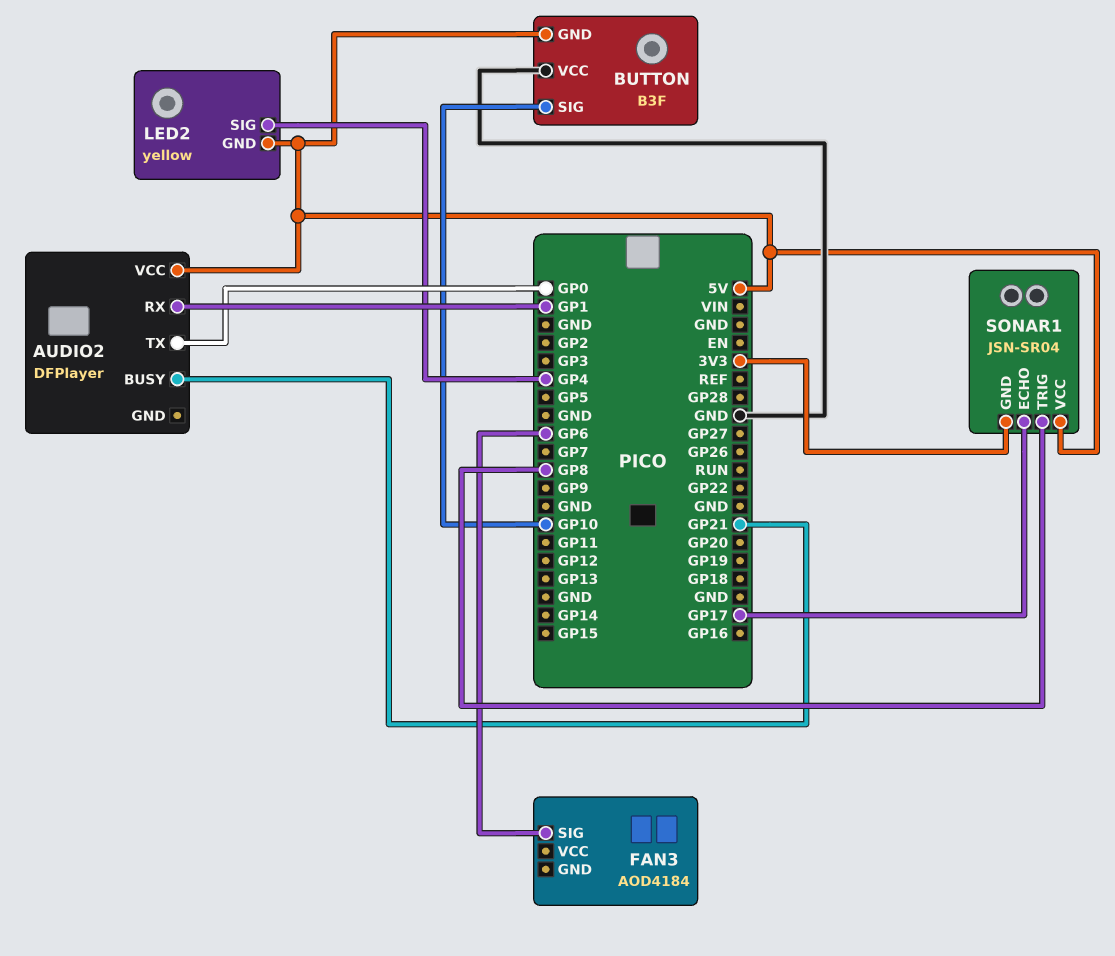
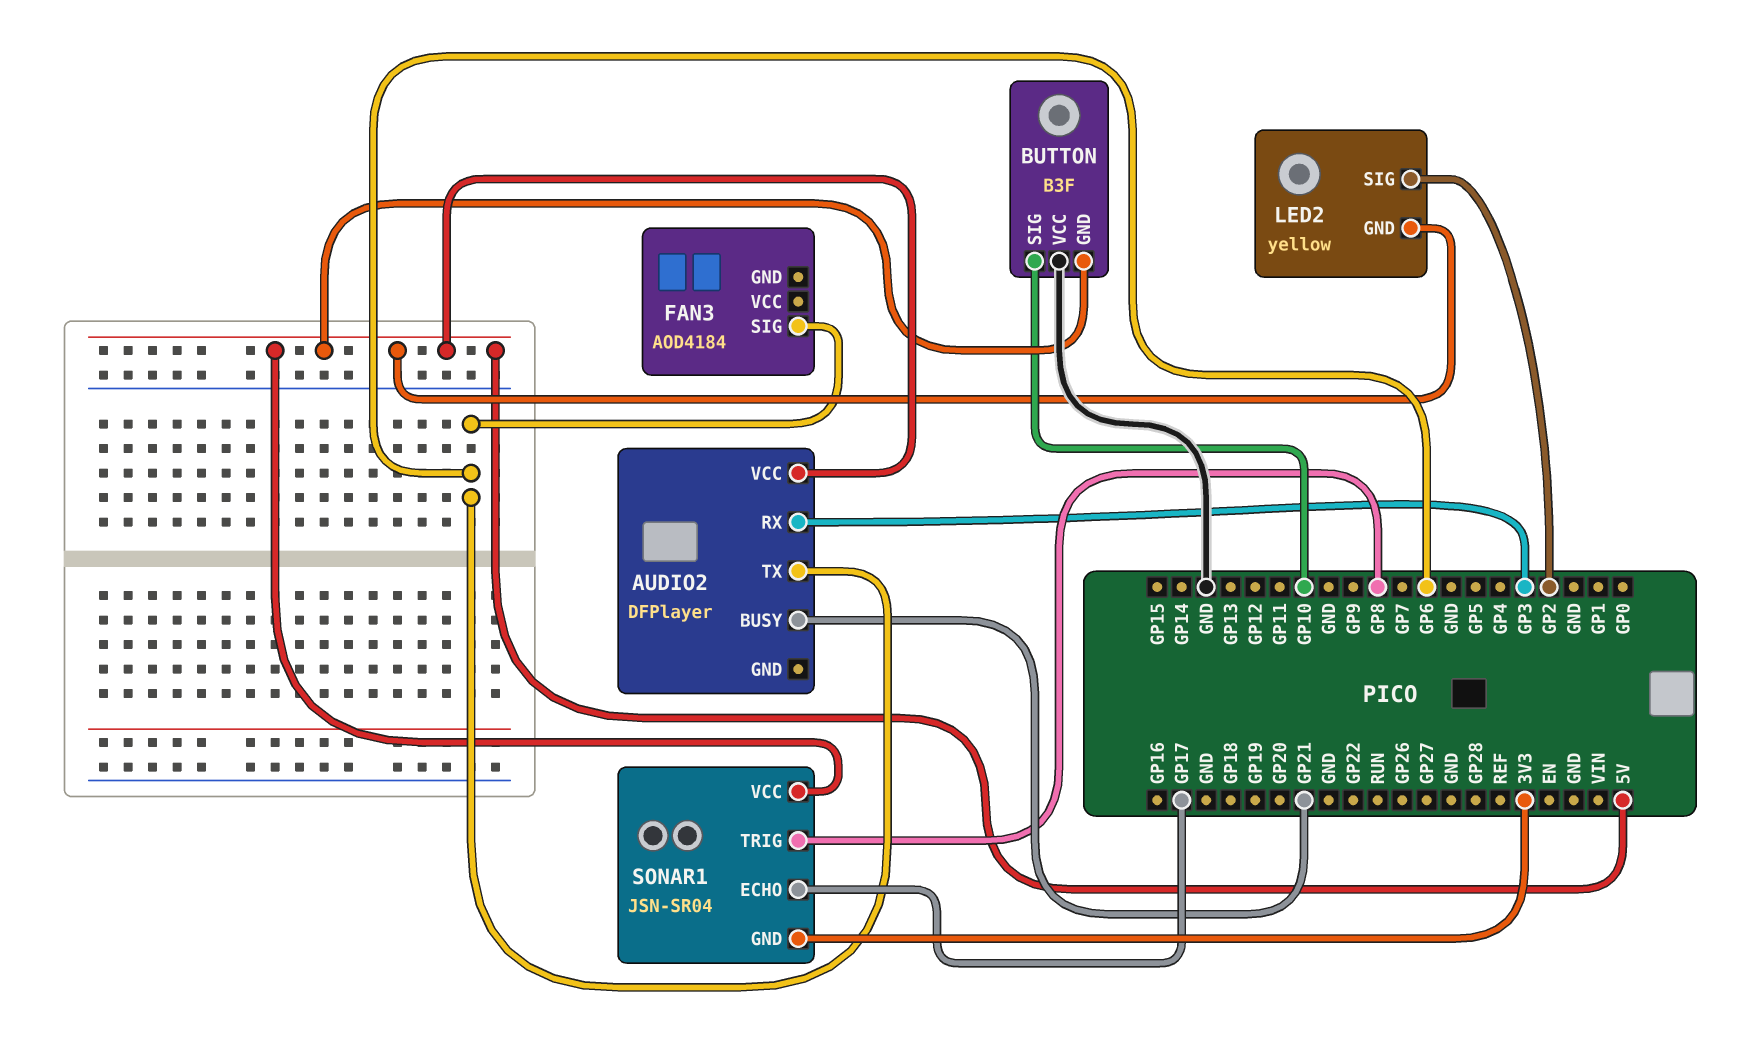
AUDIO2 pin RX: GP1 -> GP3
AUDIO2 pin TX: GP0 -> GP6
LED2 pin SIG: GP4 -> GP2

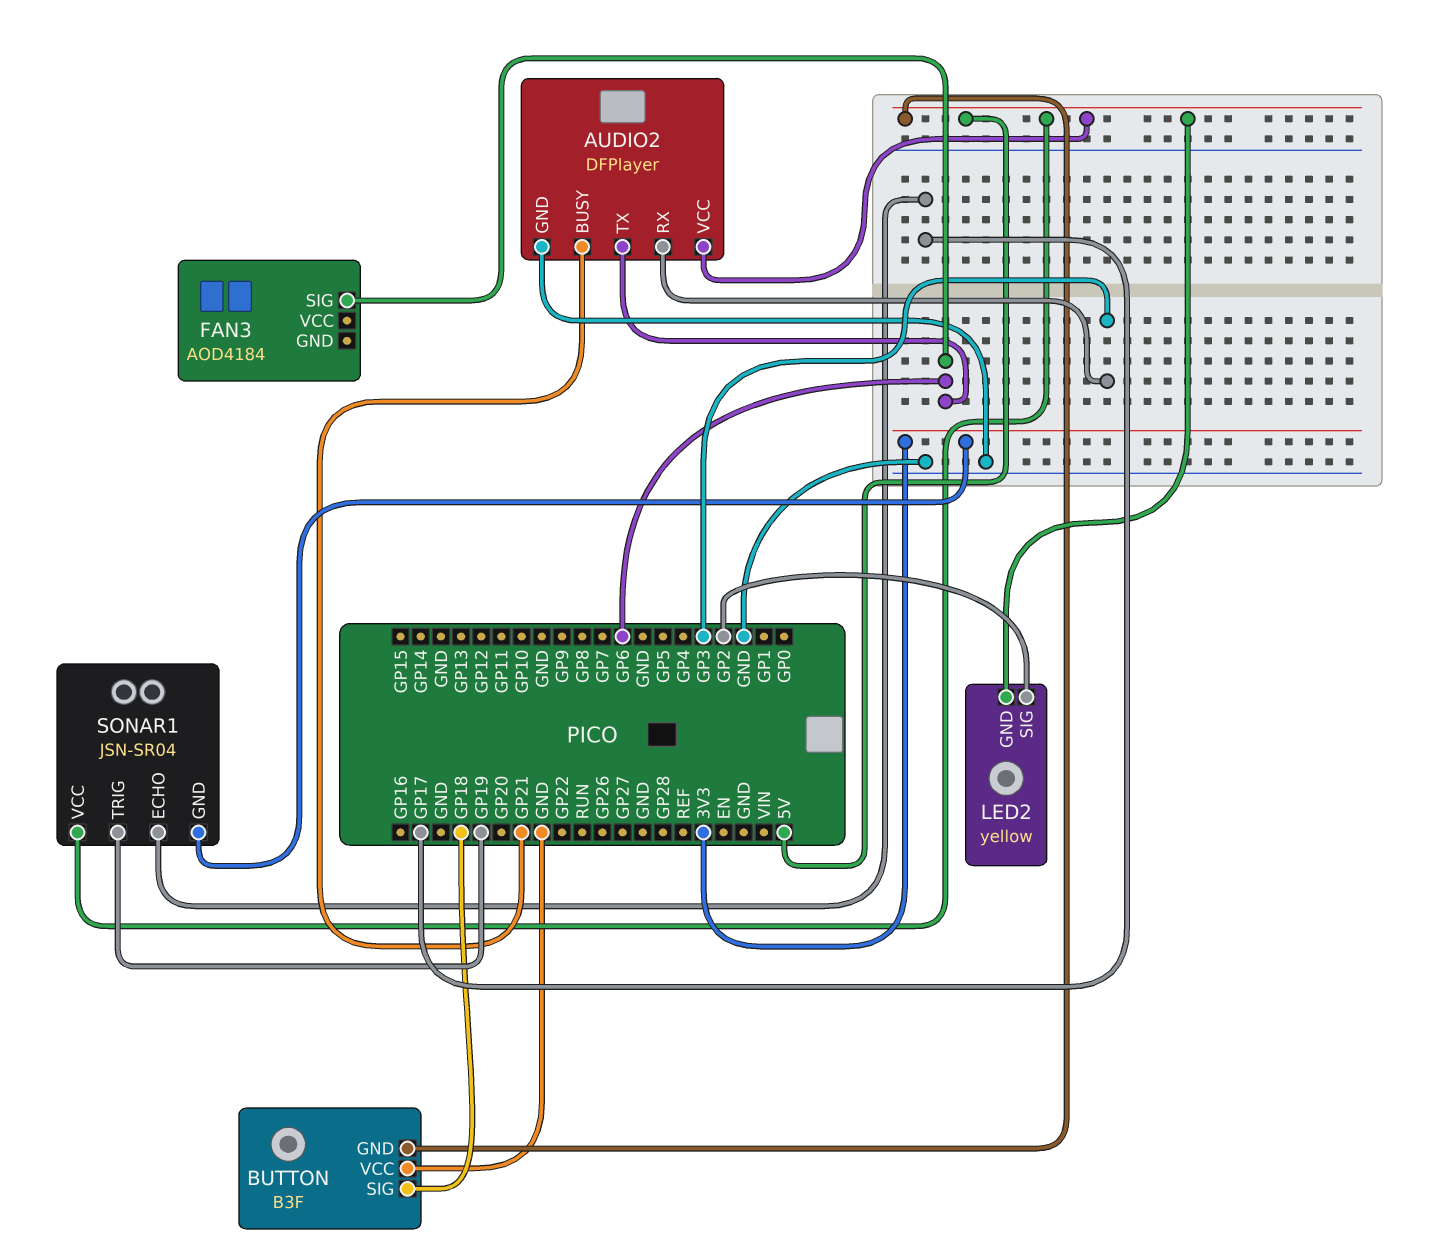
AUDIO2 pin GND: none -> GND
BUTTON pin SIG: GP10 -> GP18
SONAR1 pin TRIG: GP8 -> GP19

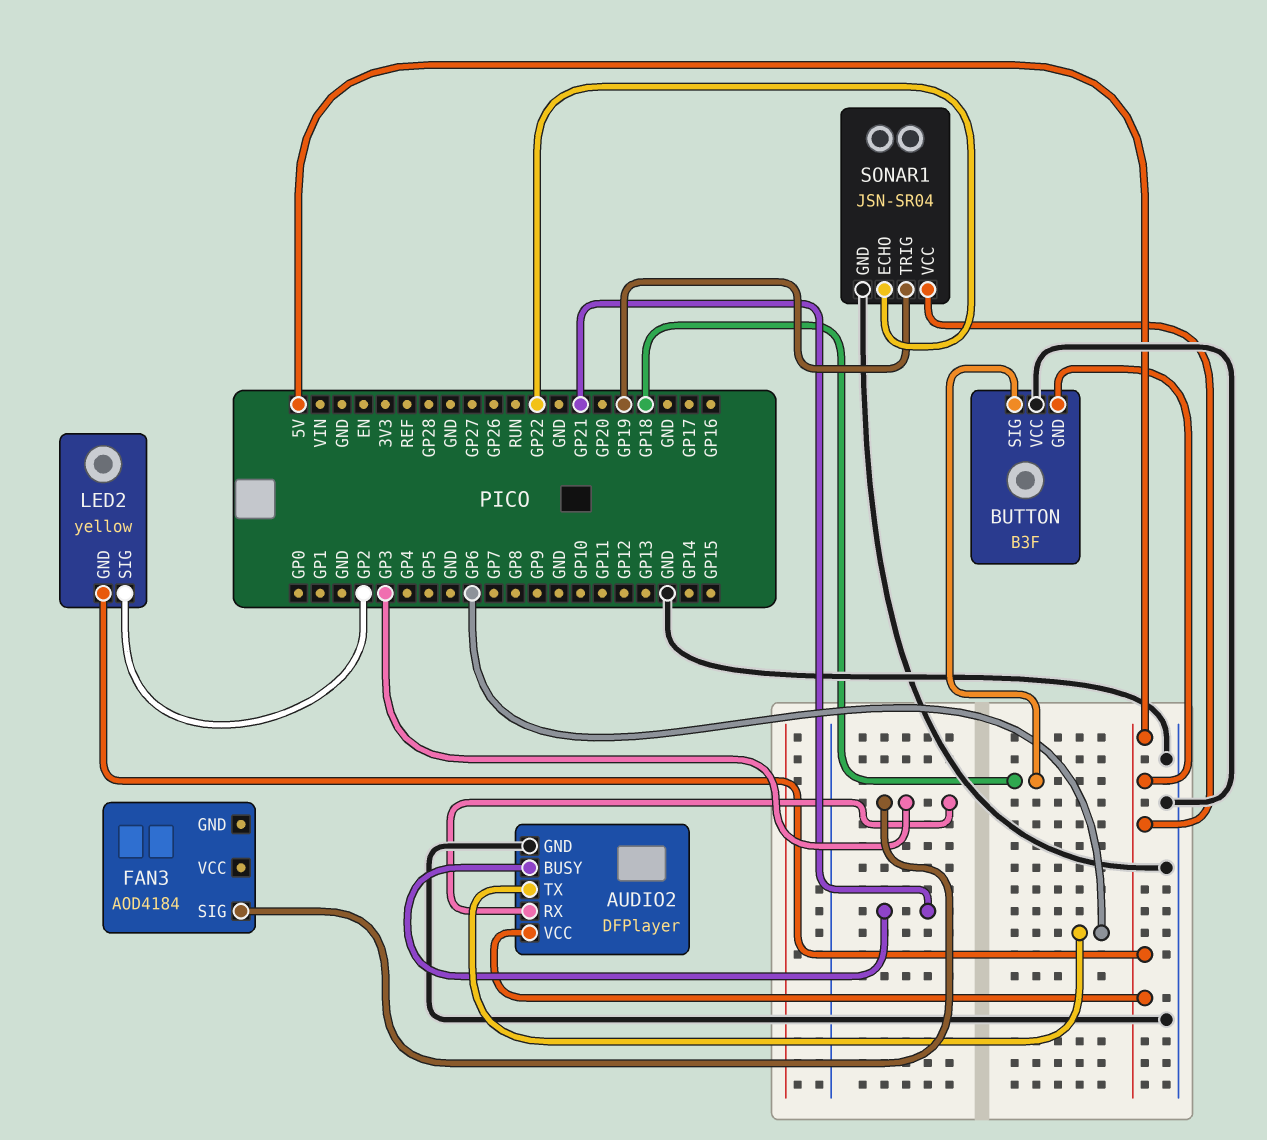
FAN3 pin SIG: GP6 -> GP3
SONAR1 pin ECHO: GP17 -> GP22
SONAR1 pin GND: 3V3 -> GND

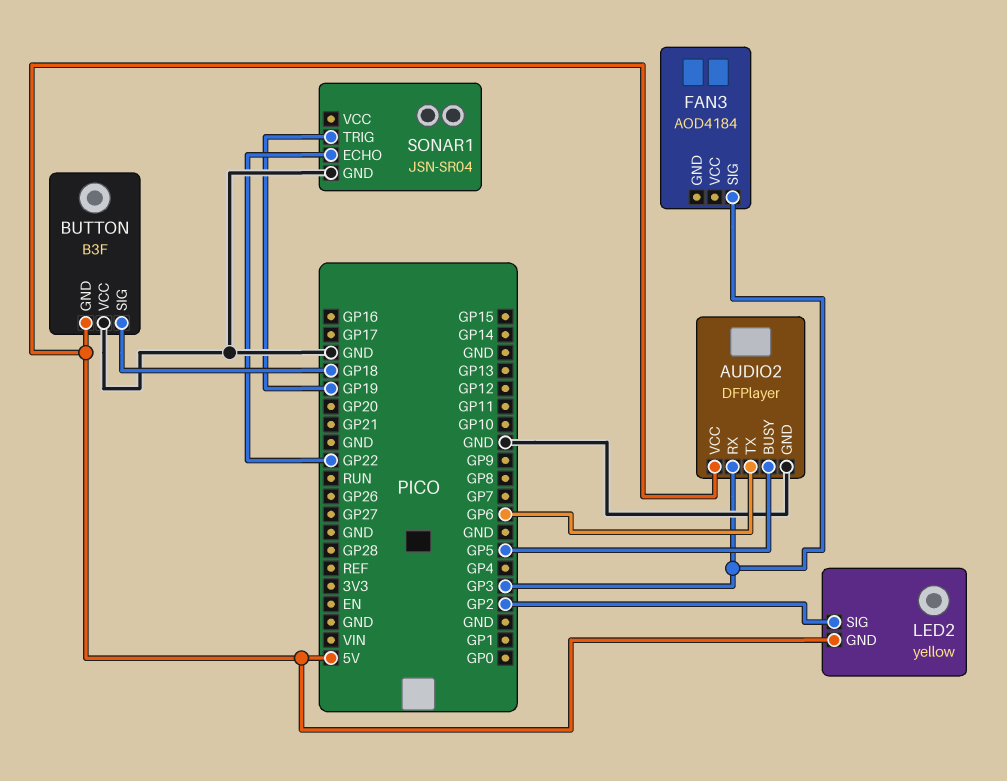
AUDIO2 pin BUSY: GP21 -> GP5
SONAR1 pin VCC: 5V -> none

